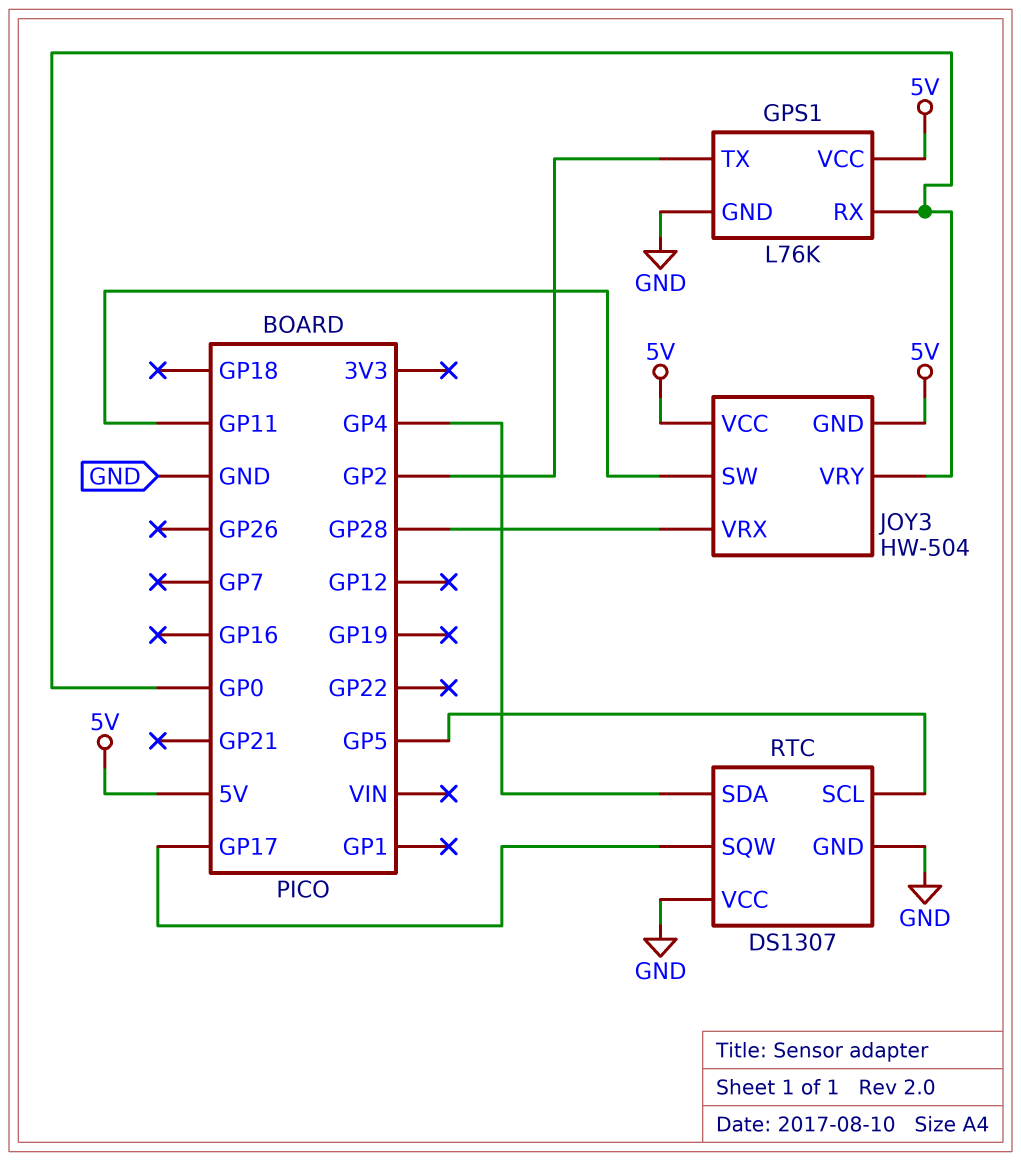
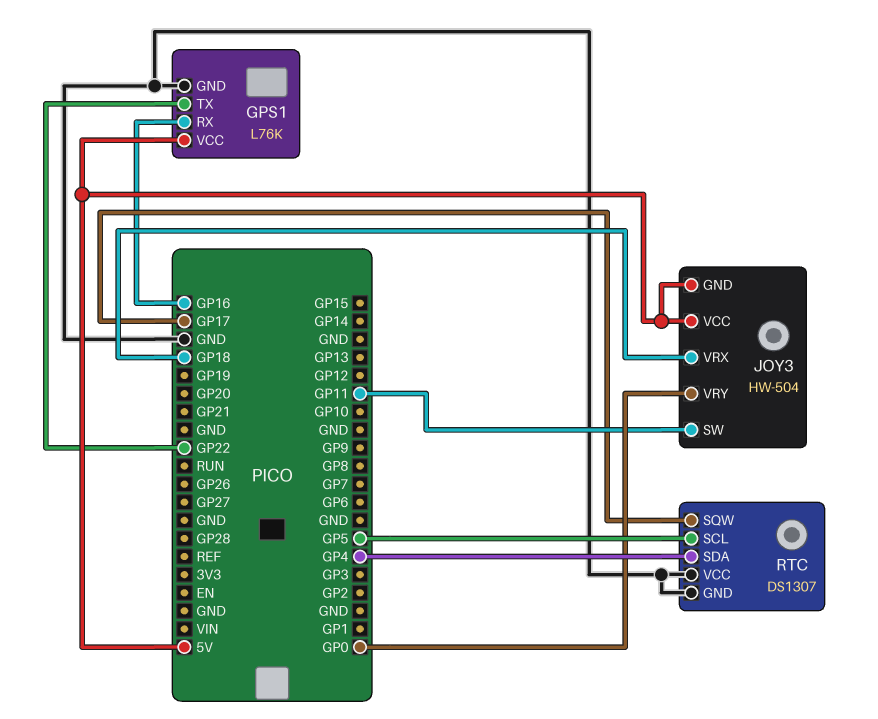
GPS1 pin RX: GP0 -> GP16
GPS1 pin TX: GP2 -> GP22
JOY3 pin VRX: GP28 -> GP18

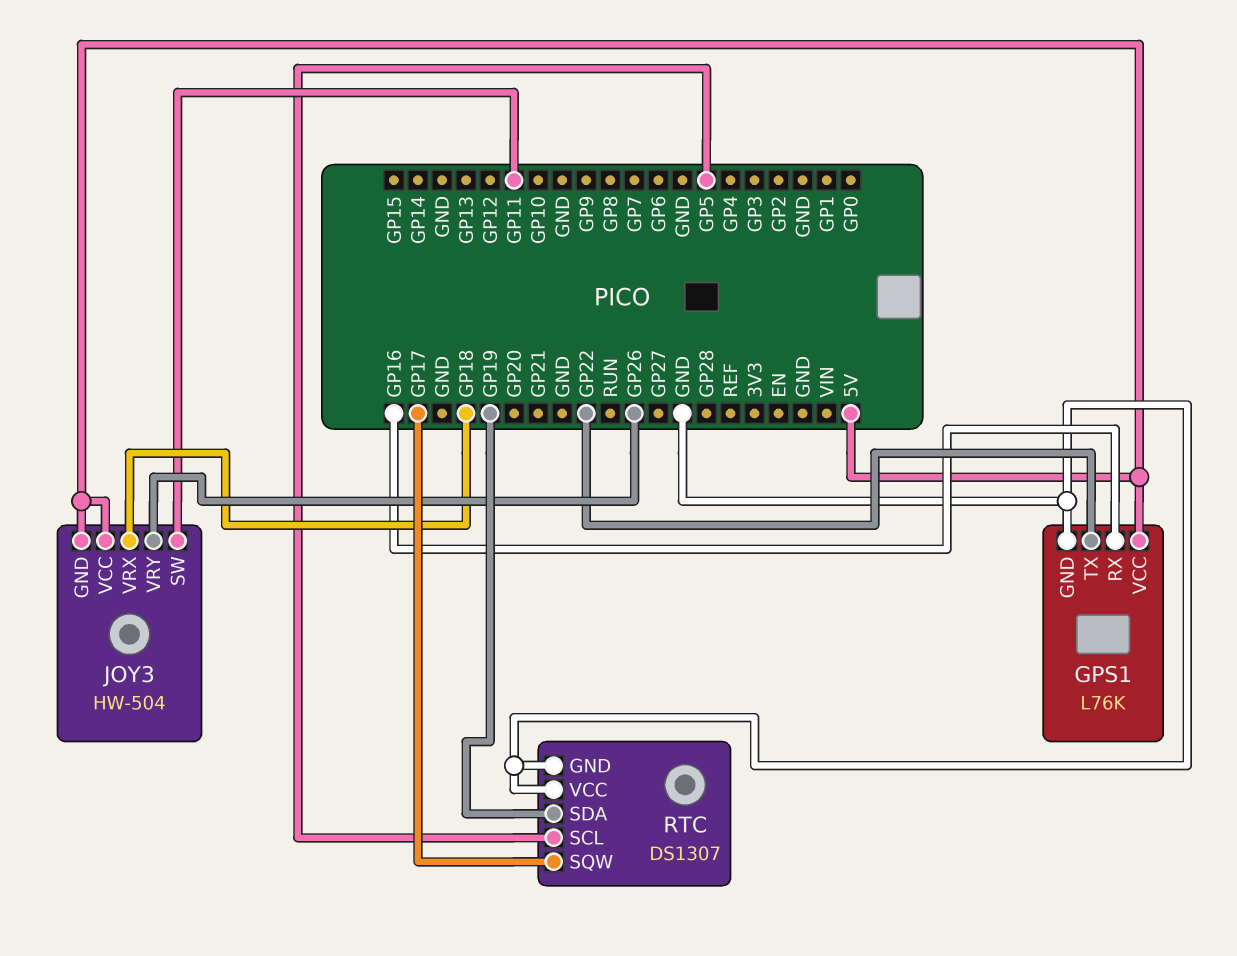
JOY3 pin VRY: GP0 -> GP26
RTC pin SDA: GP4 -> GP19

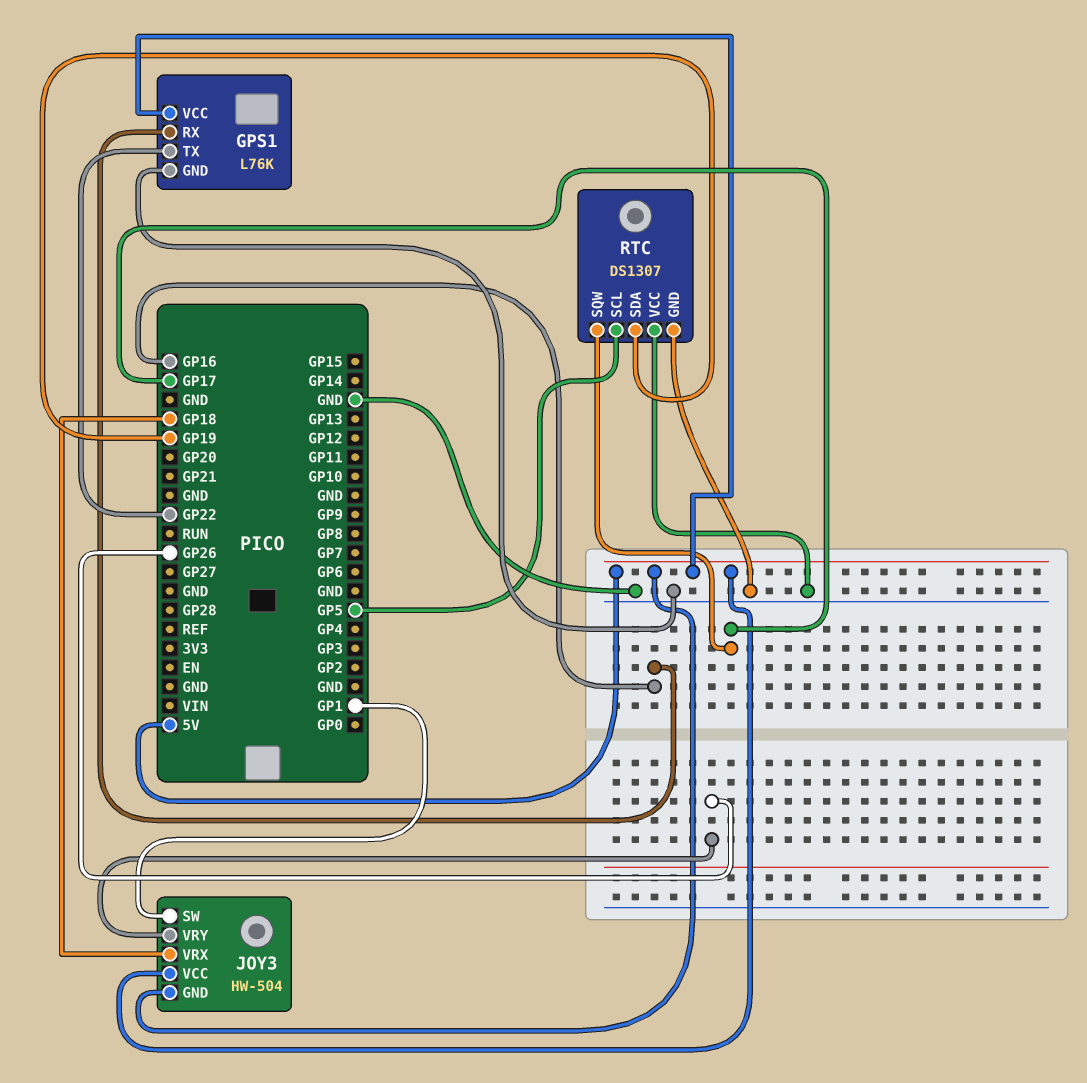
JOY3 pin SW: GP11 -> GP1

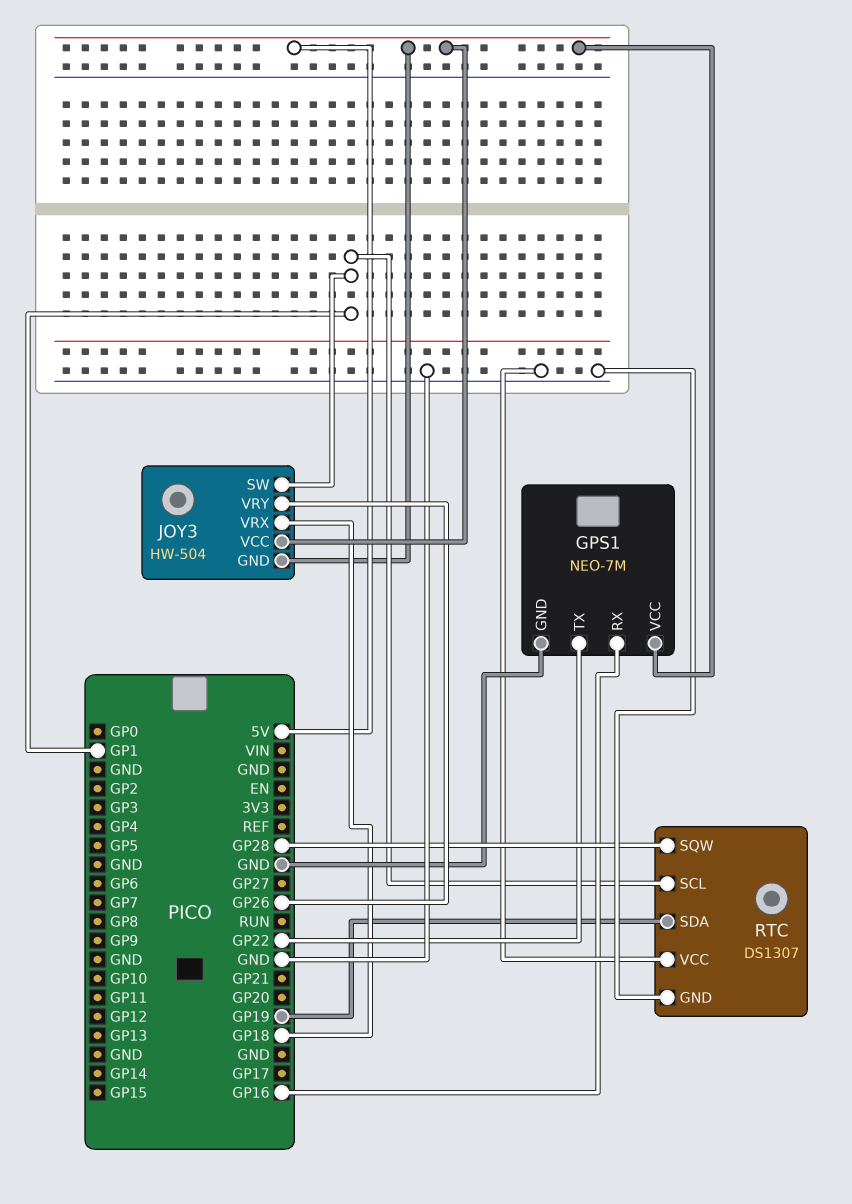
GPS1: L76K -> NEO-7M
RTC pin SCL: GP5 -> GP1
RTC pin SQW: GP17 -> GP28

